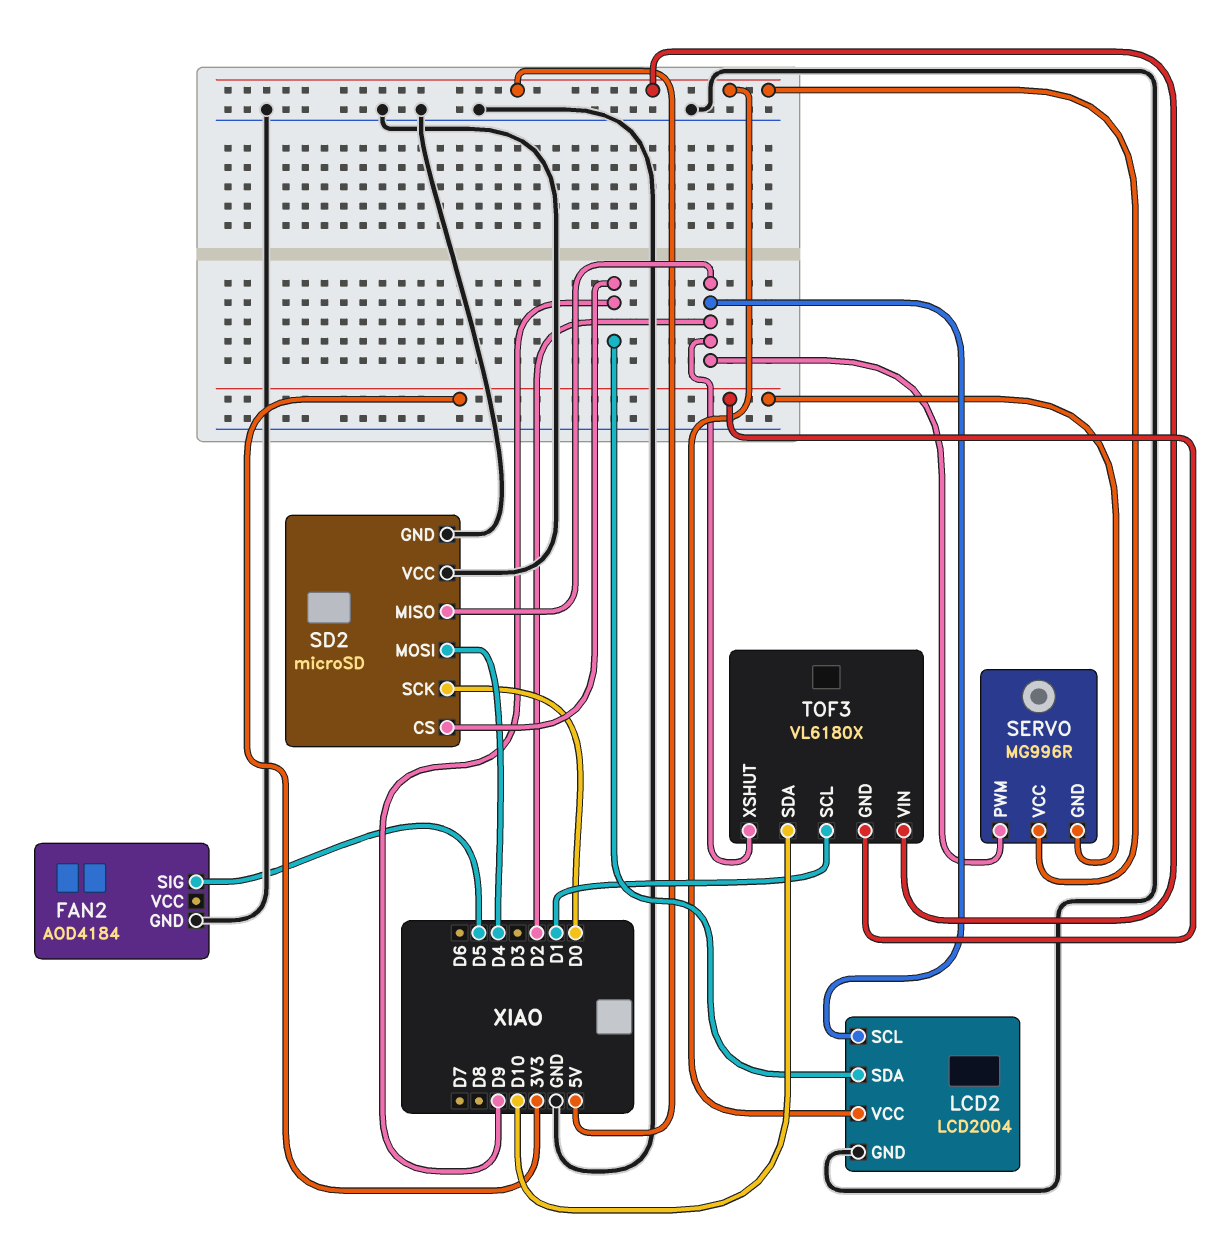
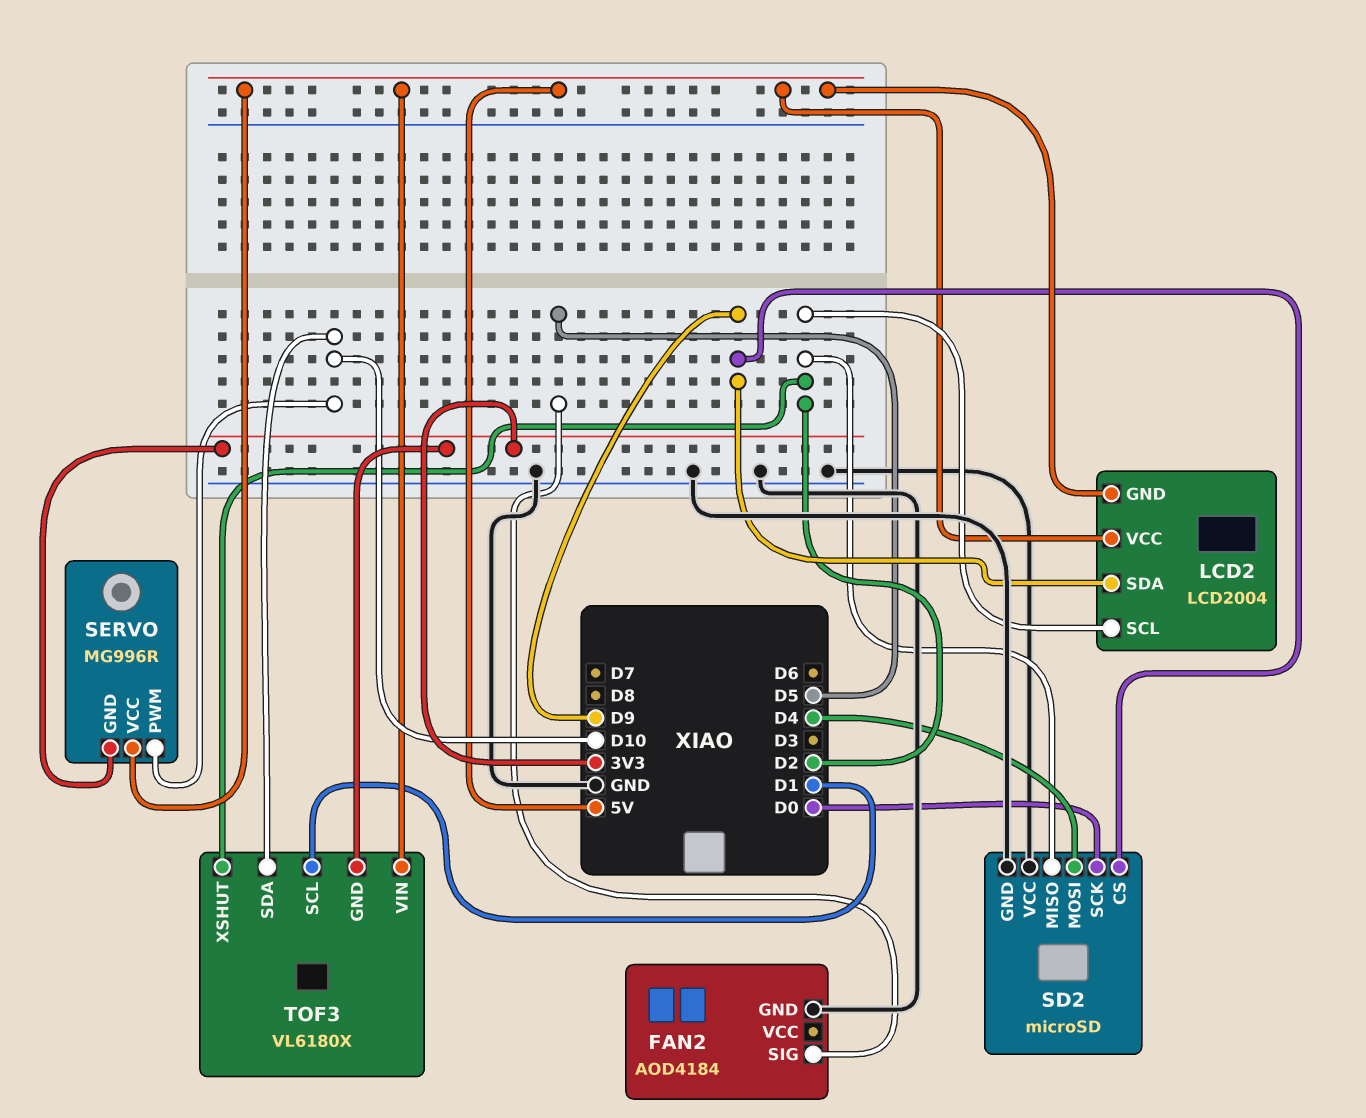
LCD2 pin GND: GND -> 5V
SERVO pin PWM: D2 -> D10

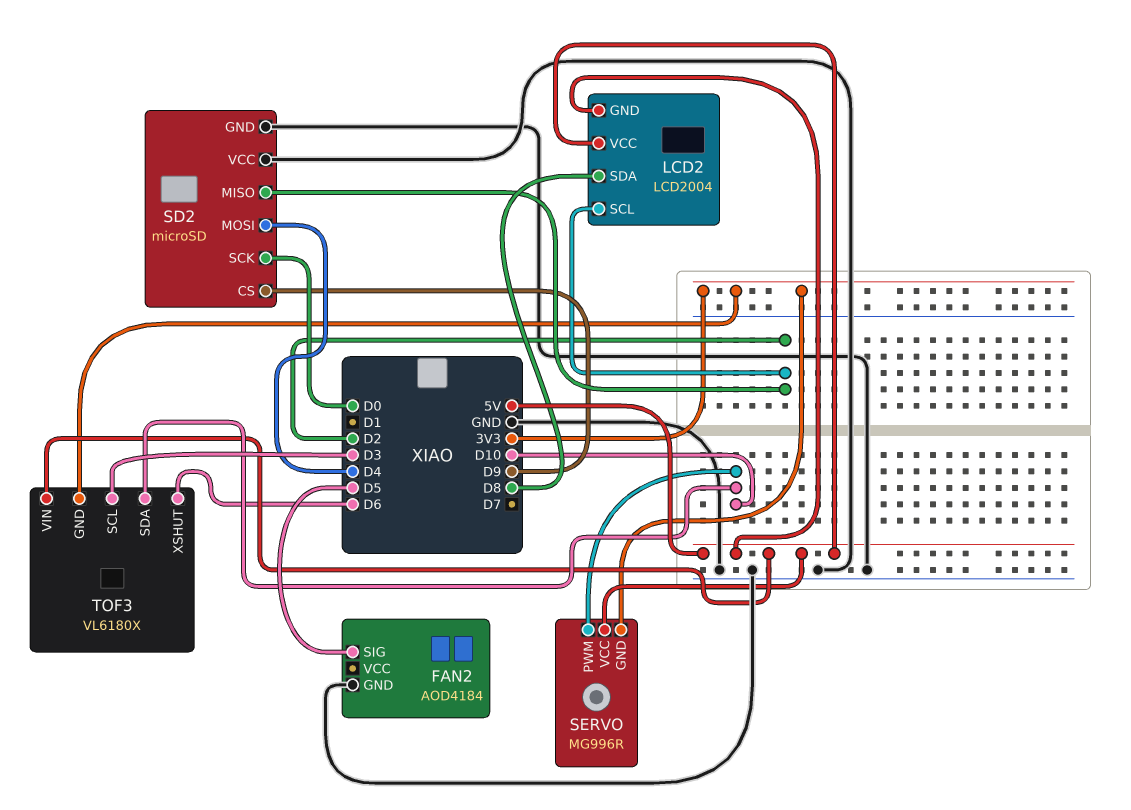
LCD2 pin SDA: D9 -> D8
TOF3 pin SCL: D1 -> D3
TOF3 pin XSHUT: D2 -> D6

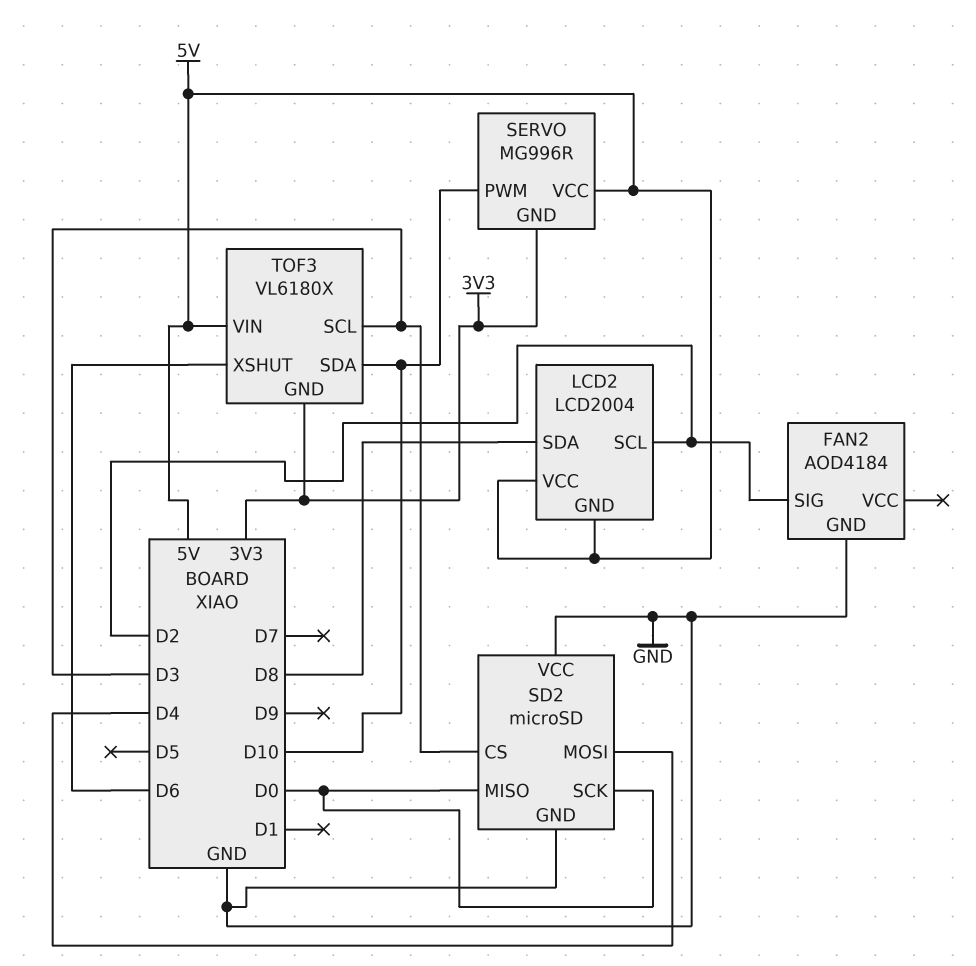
FAN2 pin SIG: D5 -> D2
SD2 pin CS: D9 -> D3
SD2 pin MISO: D2 -> D0

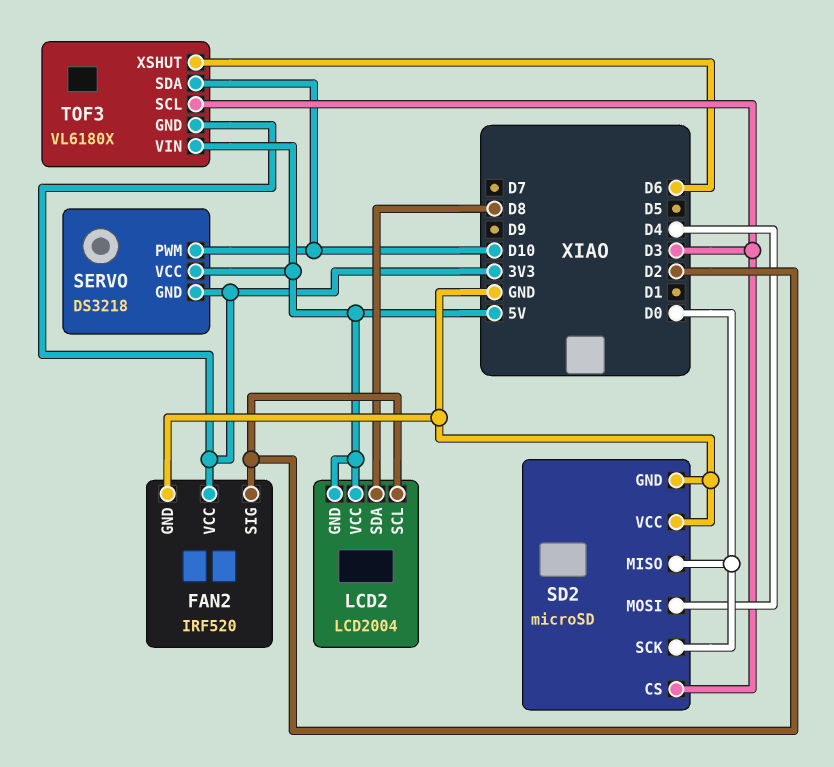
FAN2: AOD4184 -> IRF520
FAN2 pin VCC: none -> 3V3
SERVO: MG996R -> DS3218

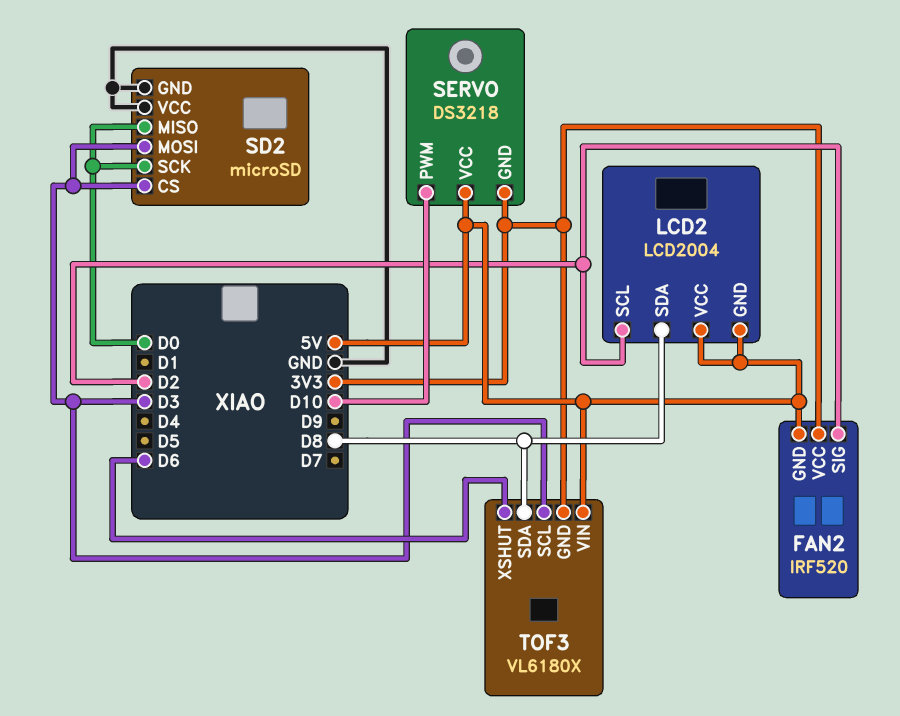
FAN2 pin GND: GND -> 5V
SD2 pin MOSI: D4 -> D3
TOF3 pin SDA: D10 -> D8

